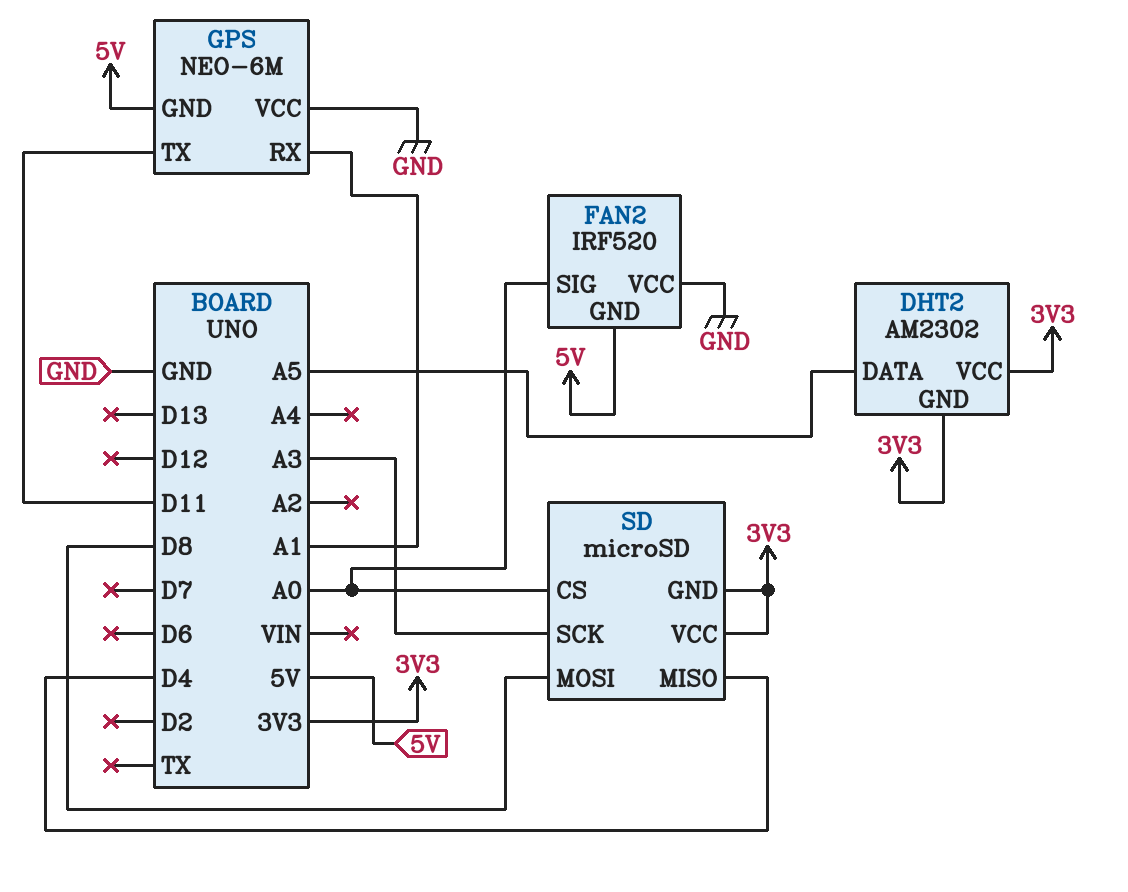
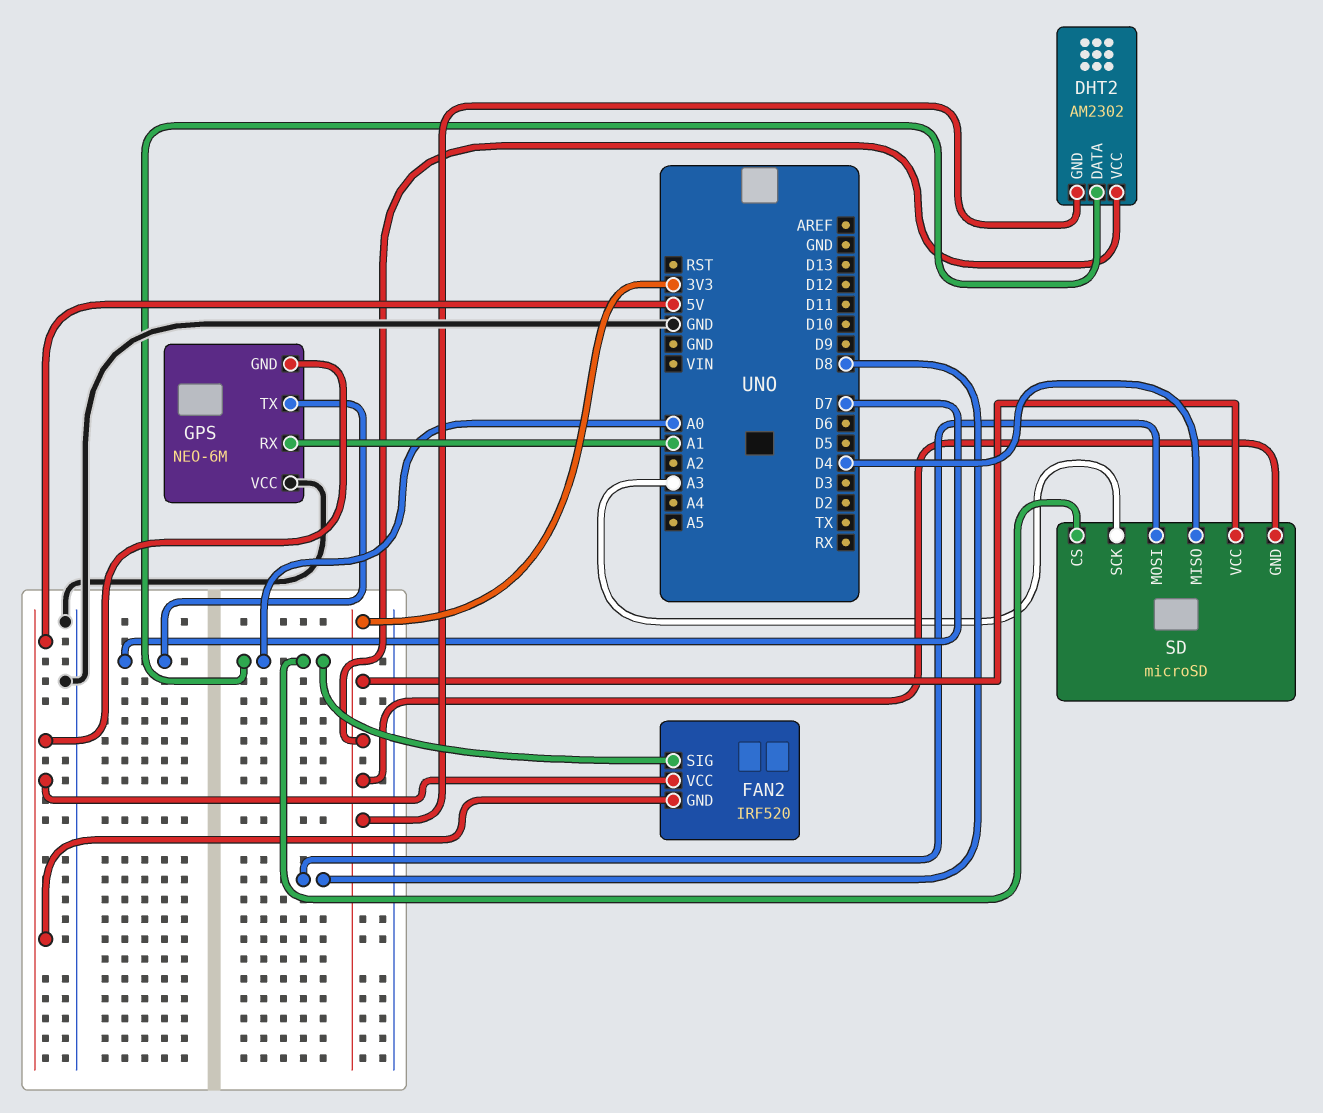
DHT2 pin DATA: A5 -> A0
FAN2 pin VCC: GND -> 5V
GPS pin TX: D11 -> D7

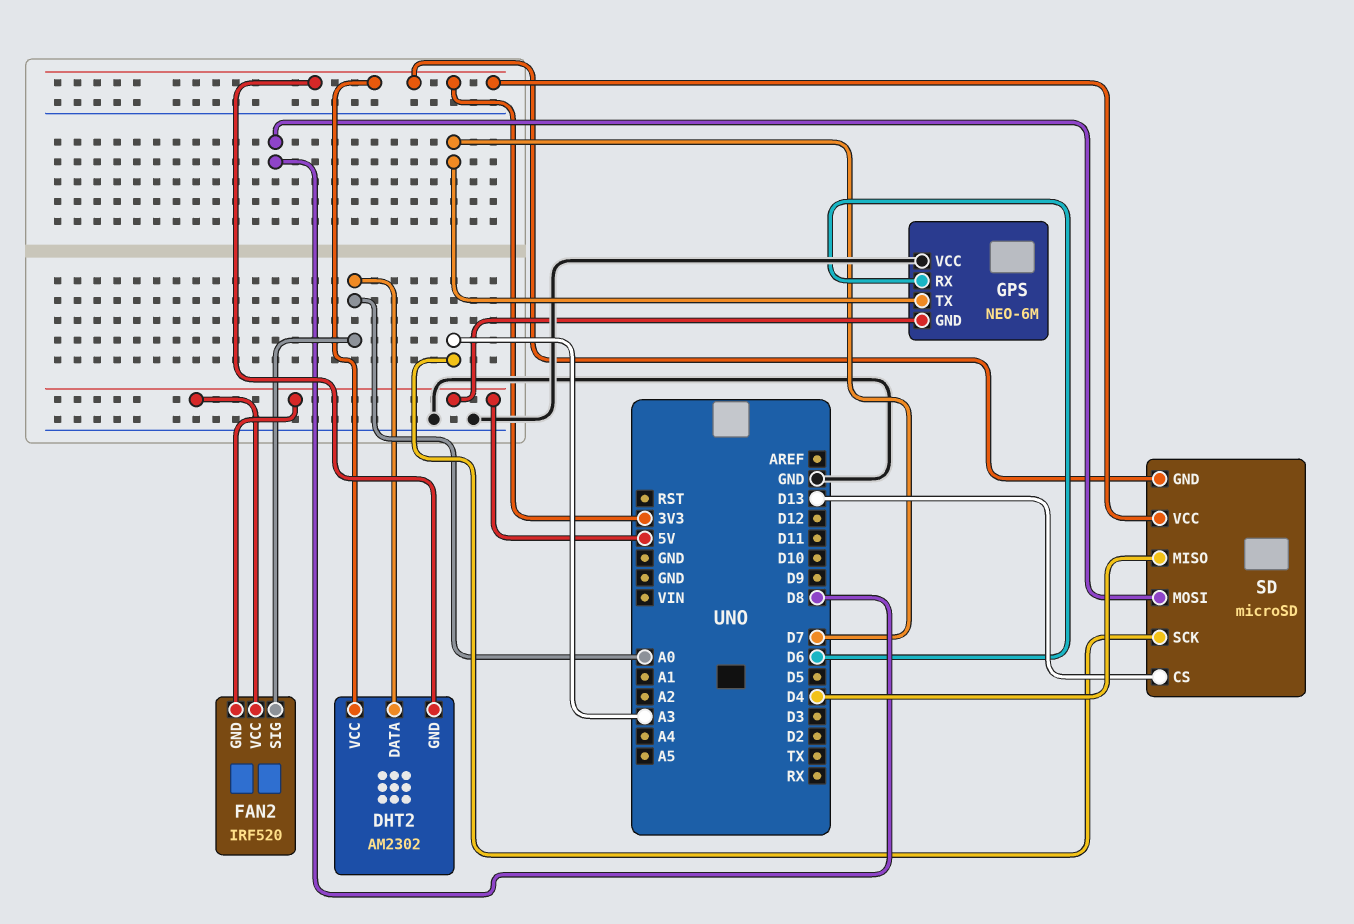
GPS pin RX: A1 -> D6
SD pin CS: A0 -> D13

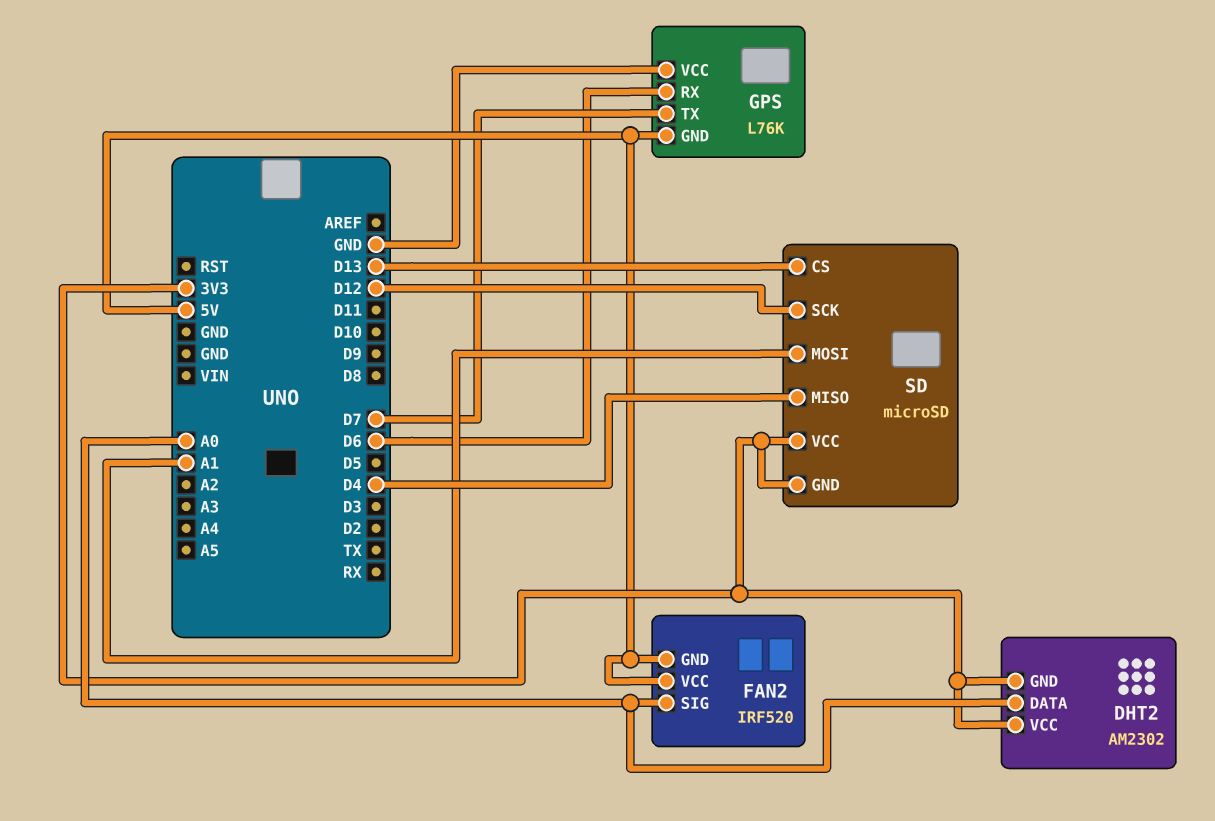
GPS: NEO-6M -> L76K
SD pin MOSI: D8 -> A1
SD pin SCK: A3 -> D12

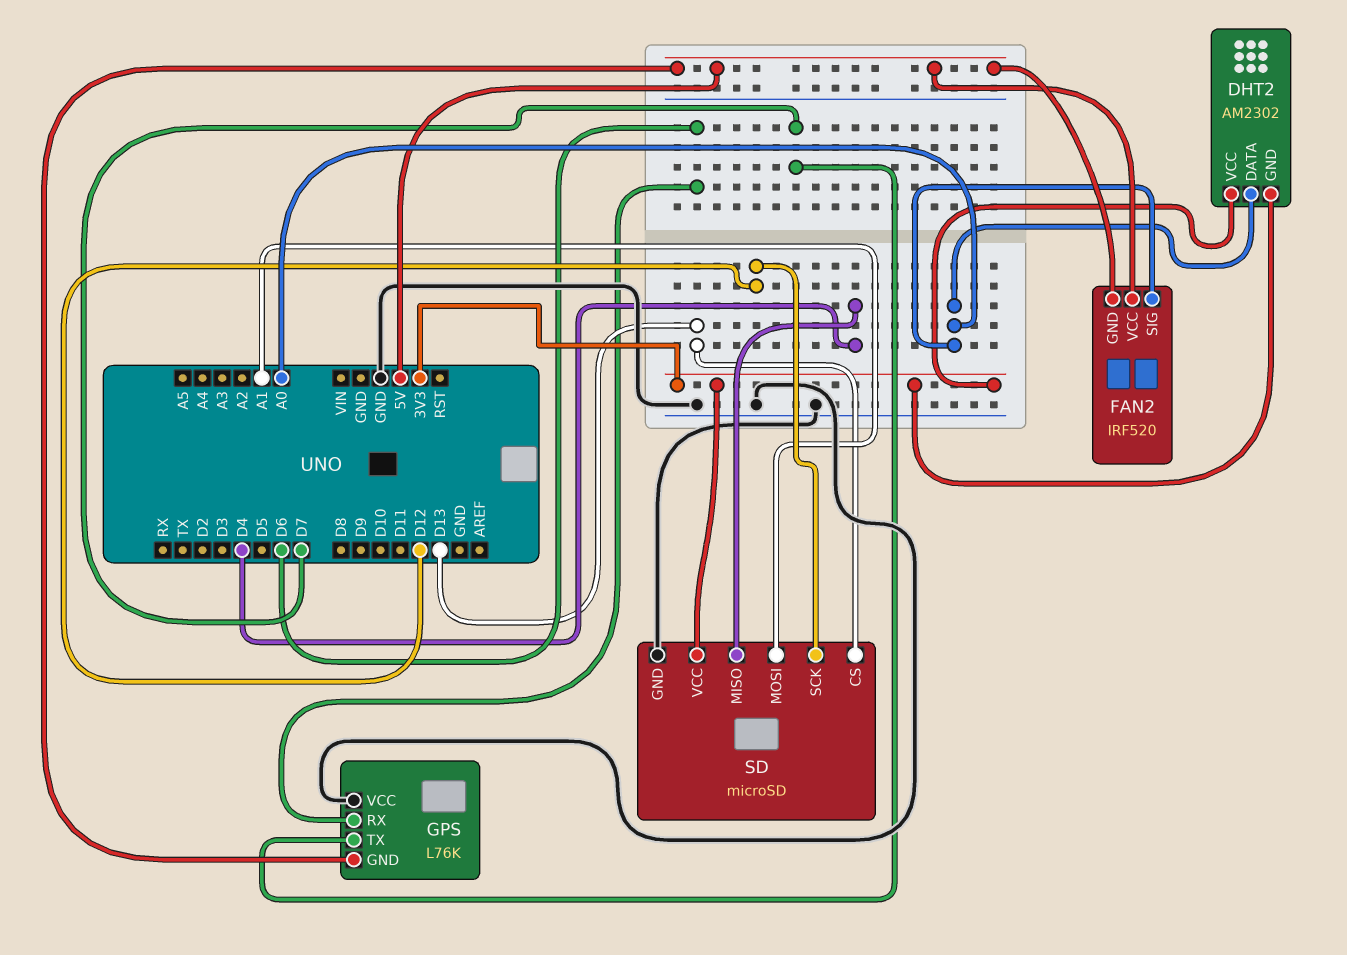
SD pin GND: 3V3 -> GND

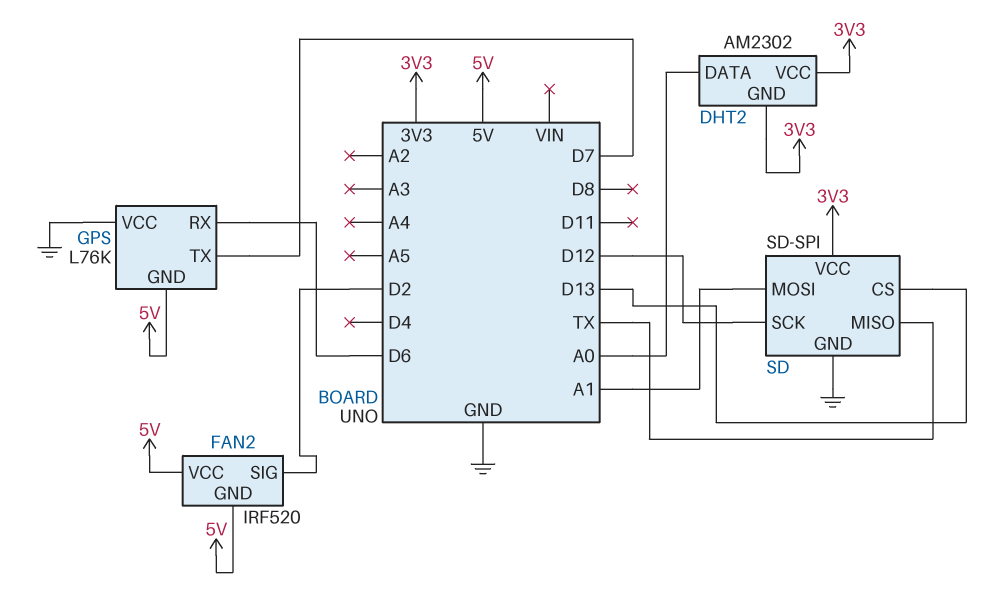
FAN2 pin SIG: A0 -> D2
SD: microSD -> SD-SPI
SD pin MISO: D4 -> TX

